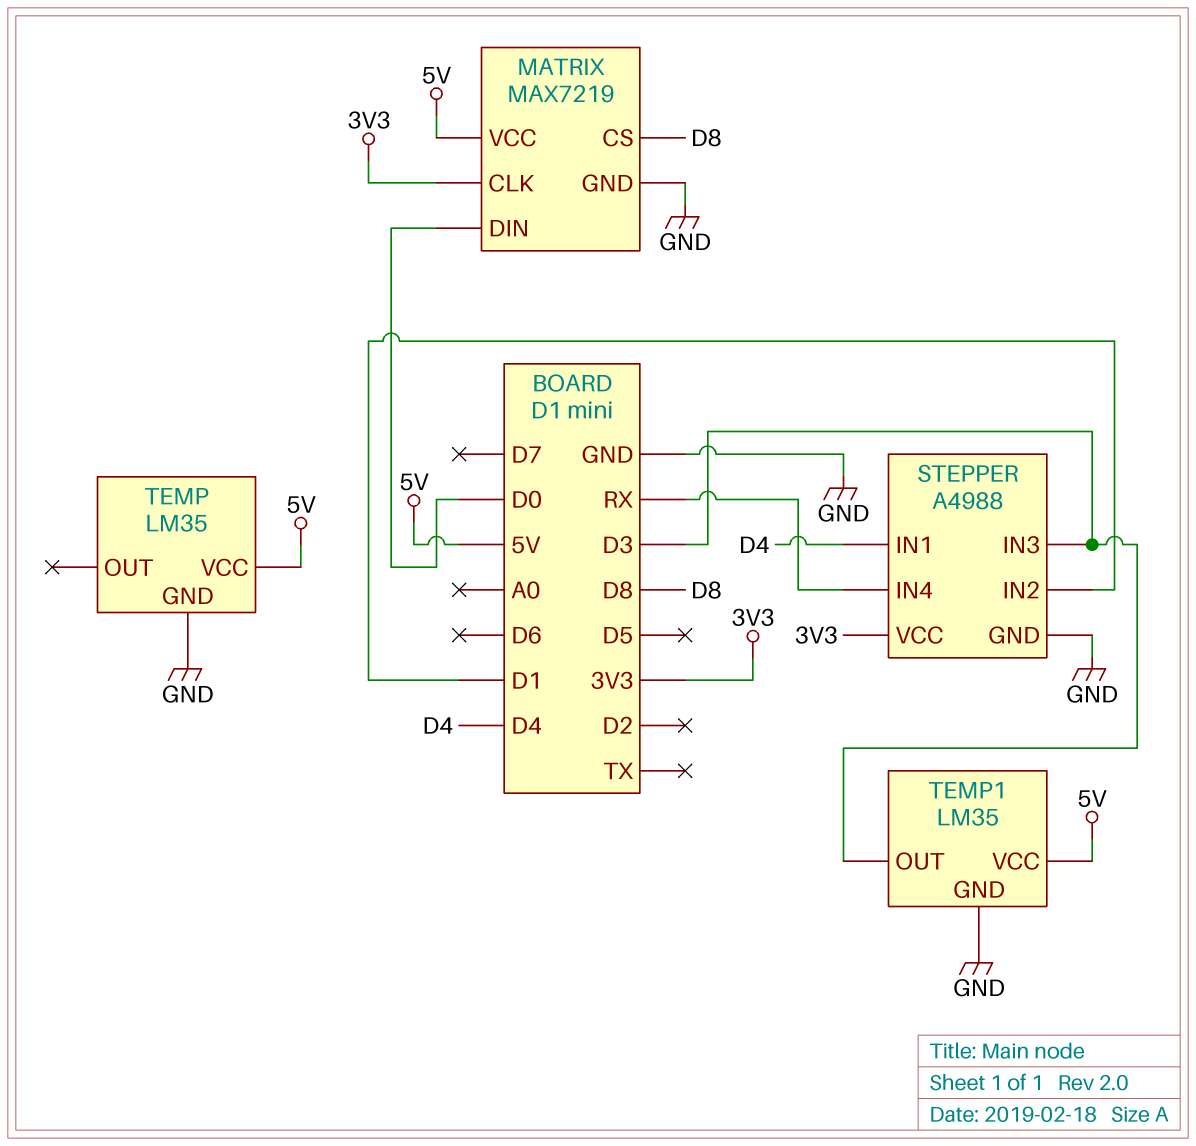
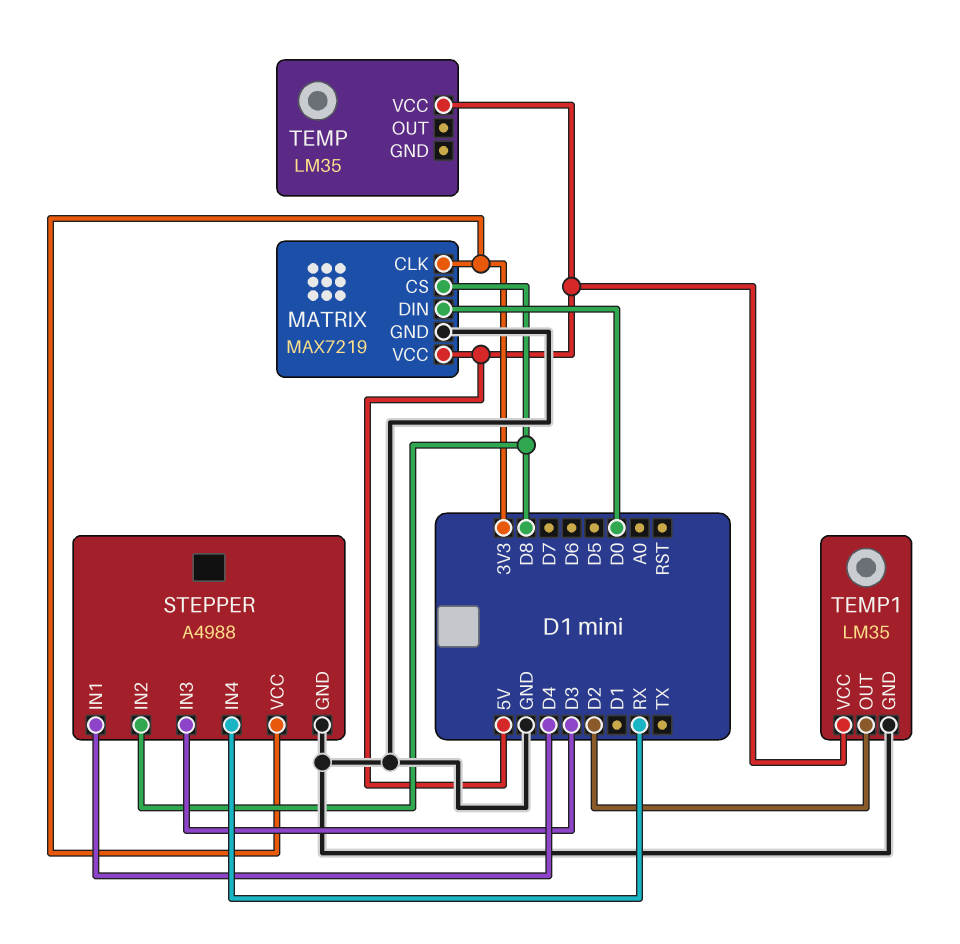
STEPPER pin IN2: D1 -> D8
TEMP pin GND: GND -> none
TEMP1 pin OUT: D3 -> D2

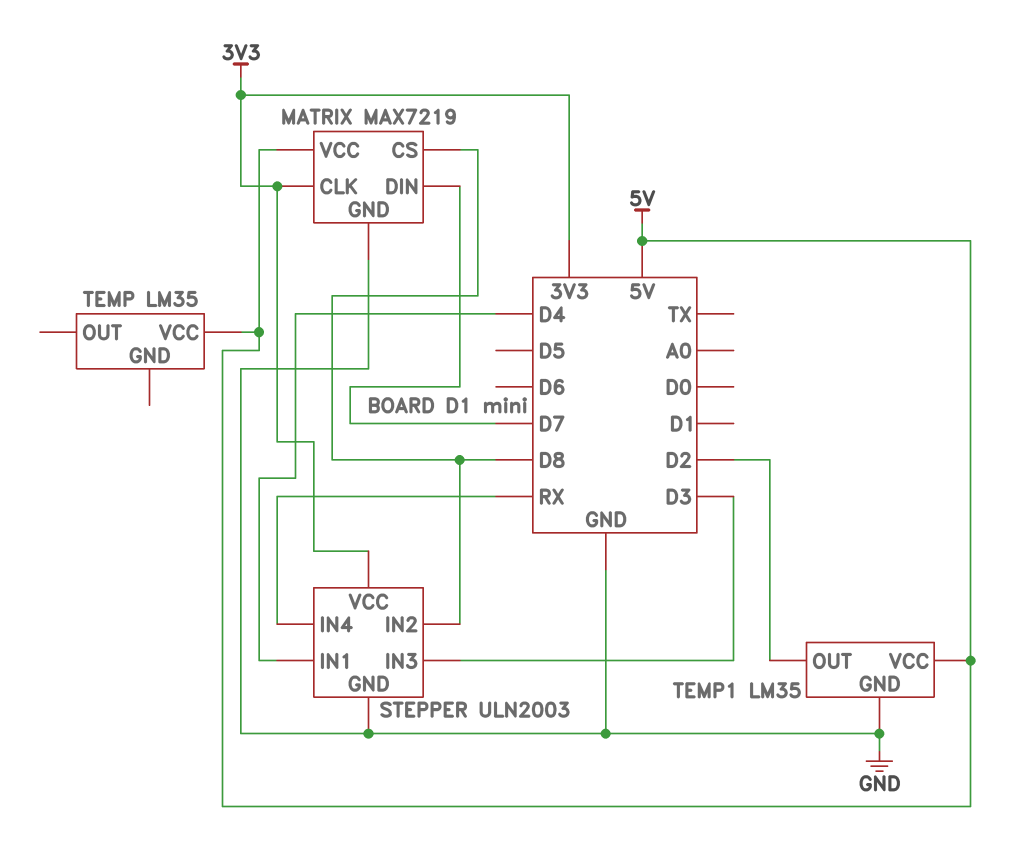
MATRIX pin DIN: D0 -> D7
STEPPER: A4988 -> ULN2003

